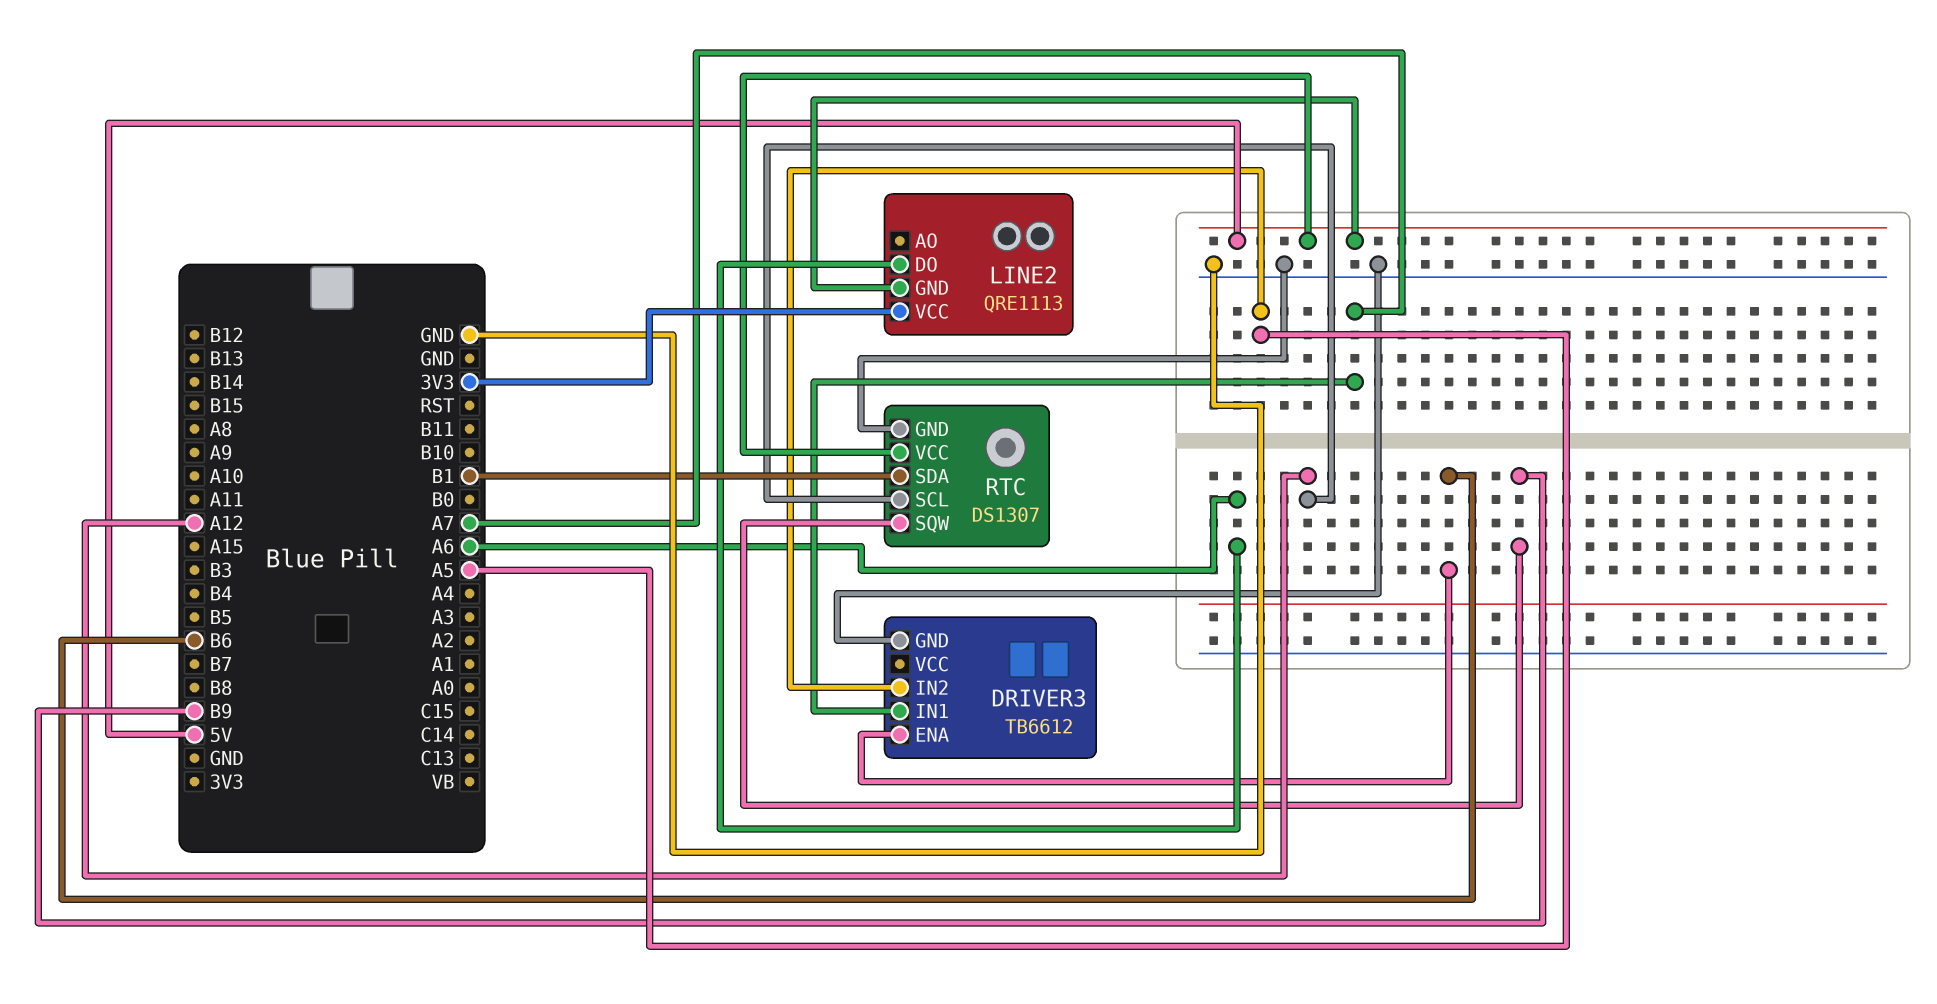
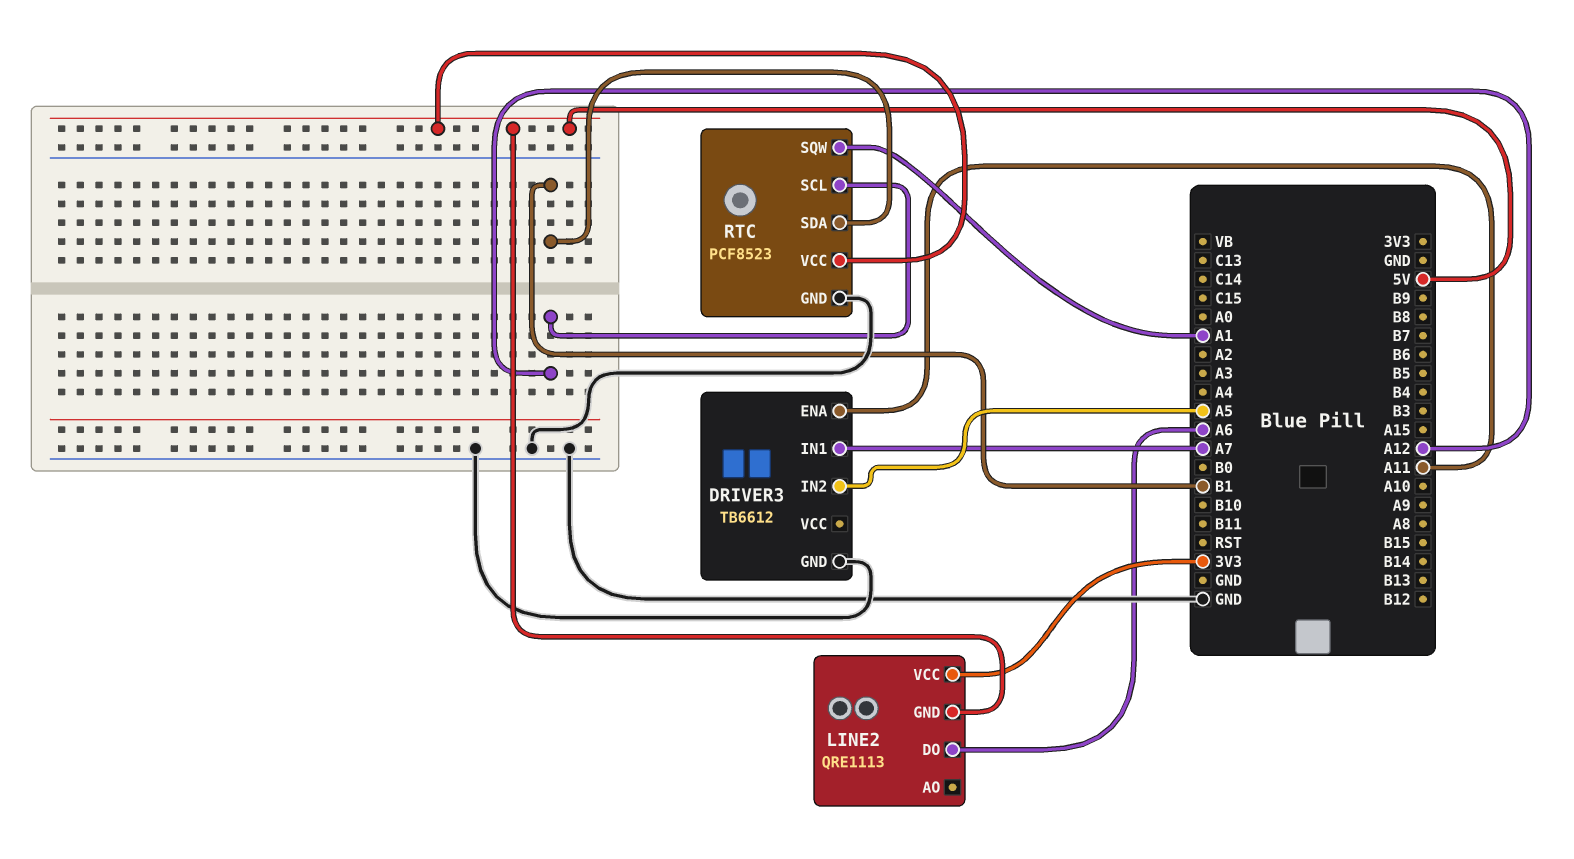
DRIVER3 pin ENA: B6 -> A11
RTC: DS1307 -> PCF8523
RTC pin SQW: B9 -> A1

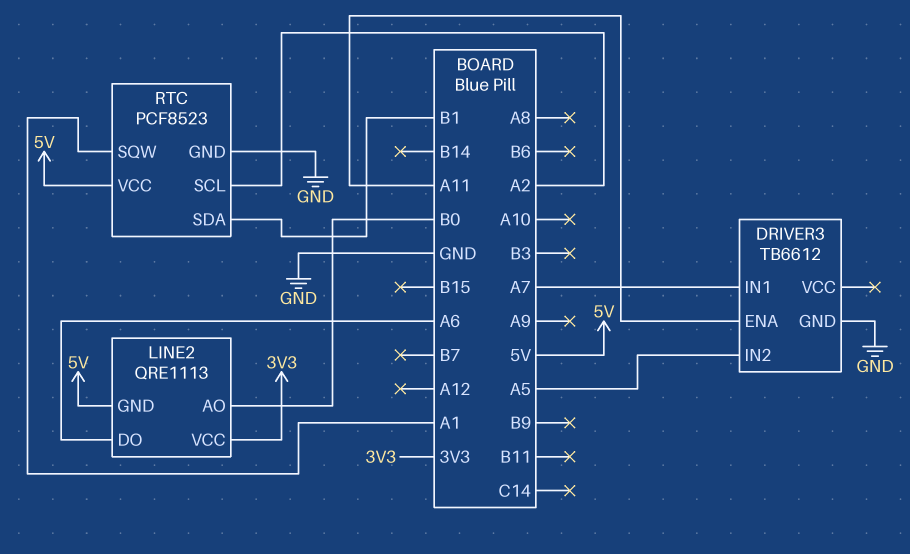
LINE2 pin AO: none -> B0
RTC pin SCL: A12 -> A2

